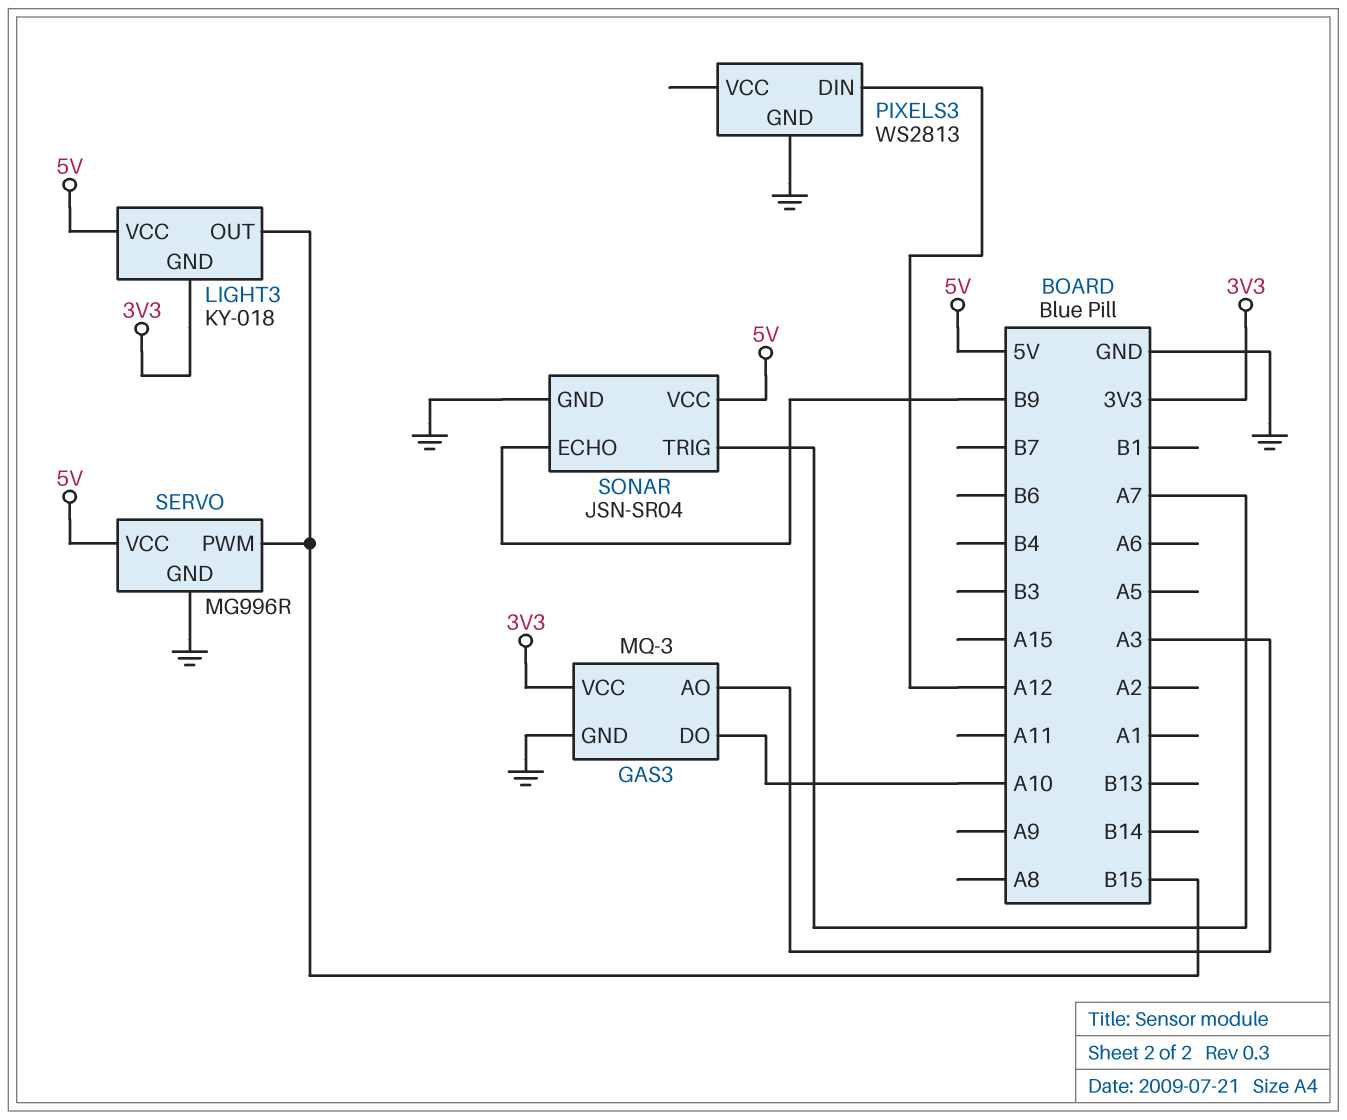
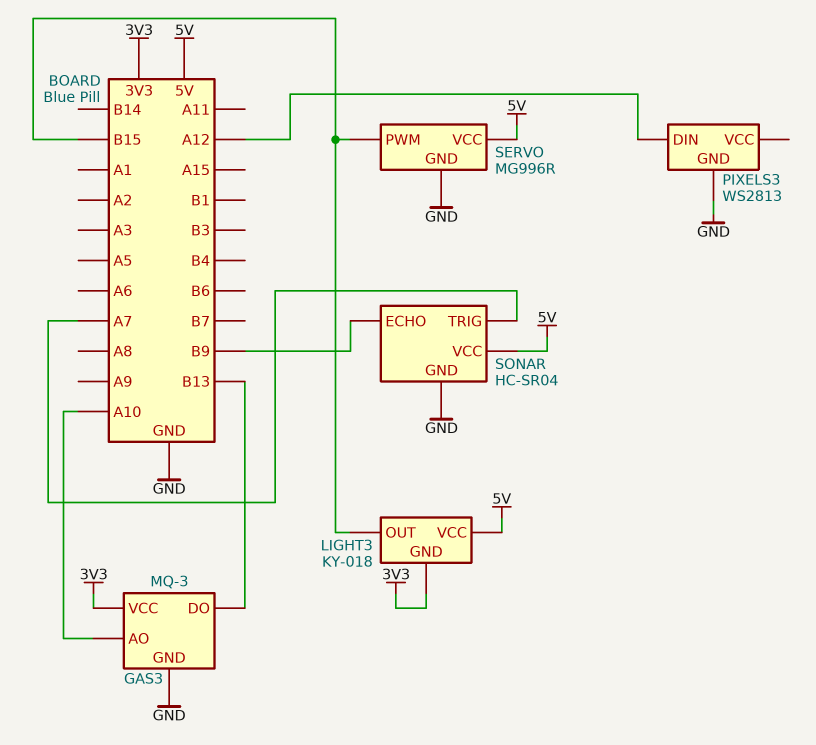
GAS3 pin AO: A3 -> A10
GAS3 pin DO: A10 -> B13
SONAR: JSN-SR04 -> HC-SR04

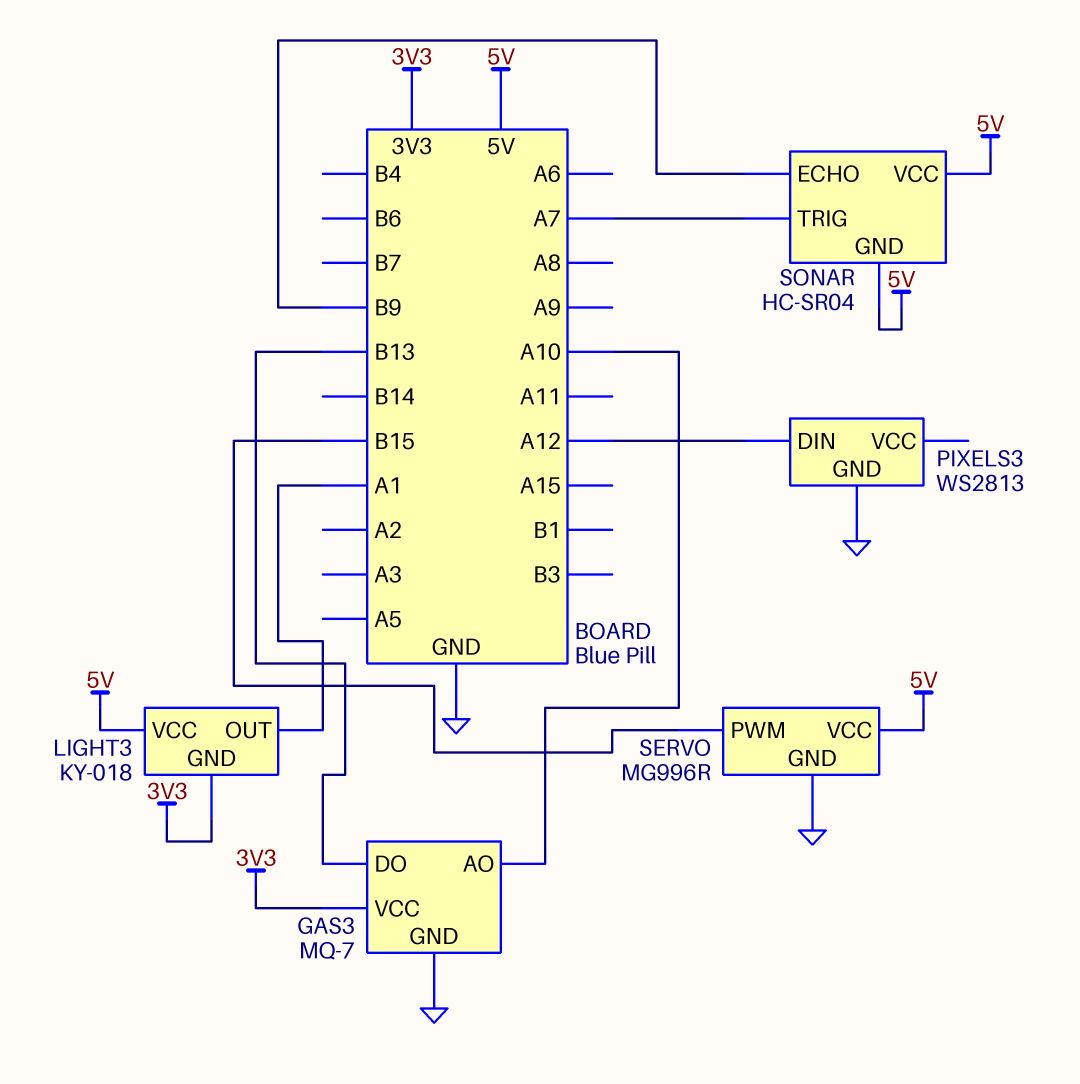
GAS3: MQ-3 -> MQ-7
LIGHT3 pin OUT: B15 -> A1
SONAR pin GND: GND -> 5V

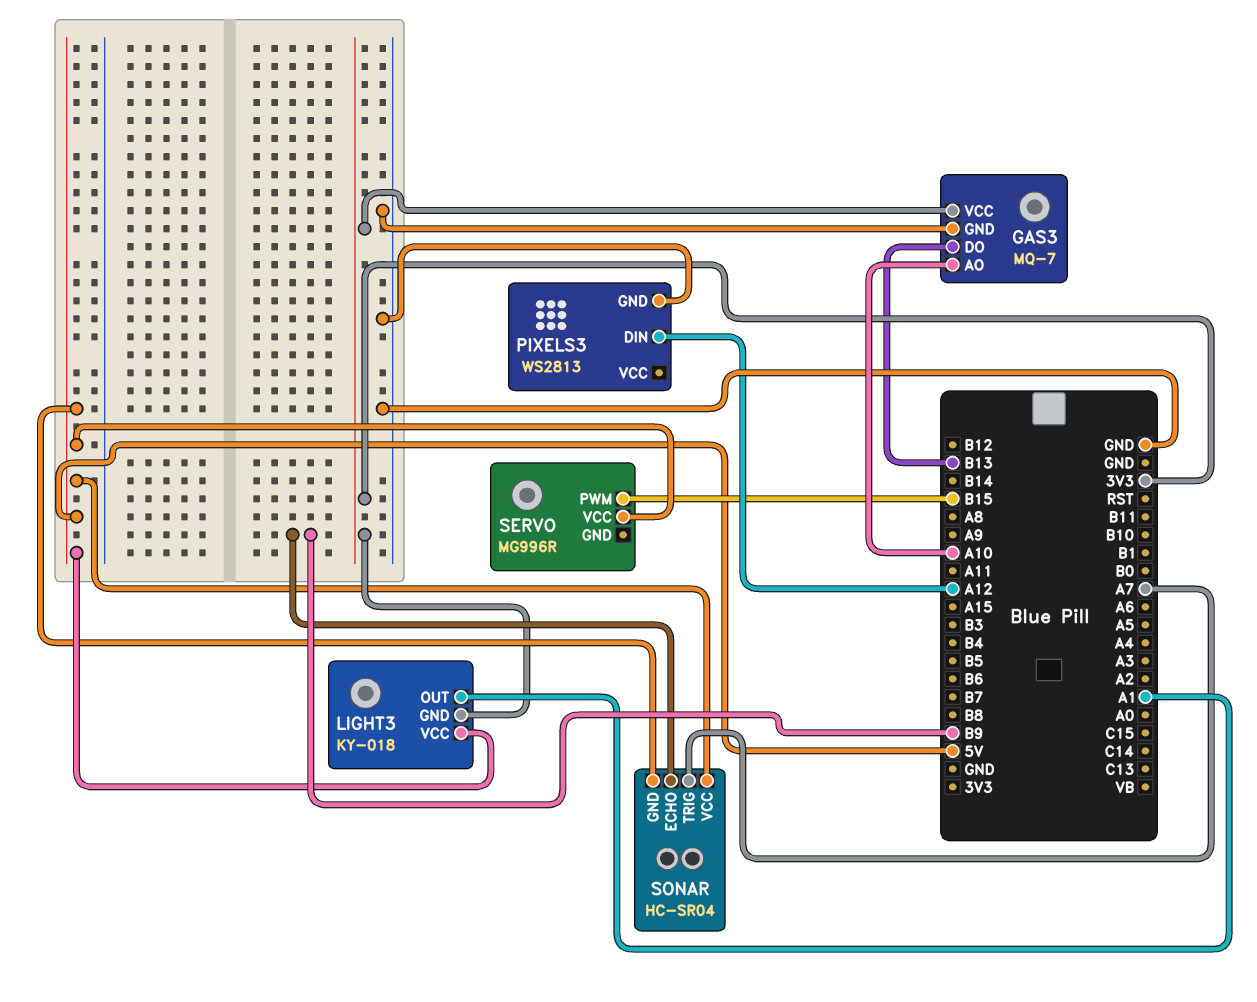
SERVO pin GND: GND -> none

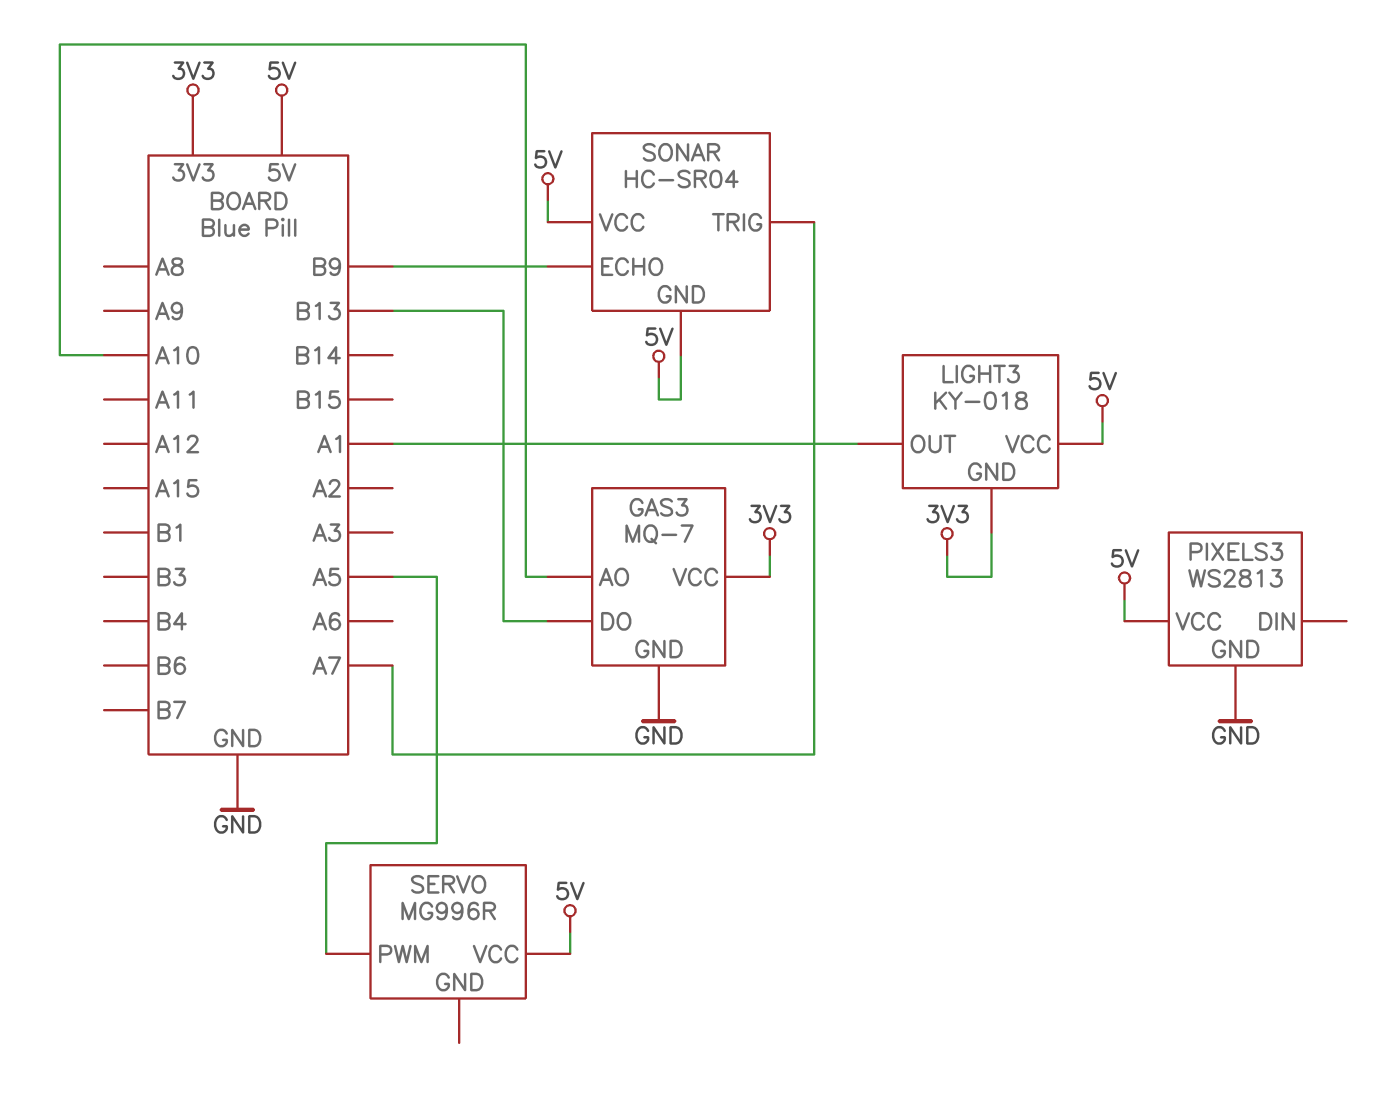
PIXELS3 pin DIN: A12 -> none
PIXELS3 pin VCC: none -> 5V
SERVO pin PWM: B15 -> A5

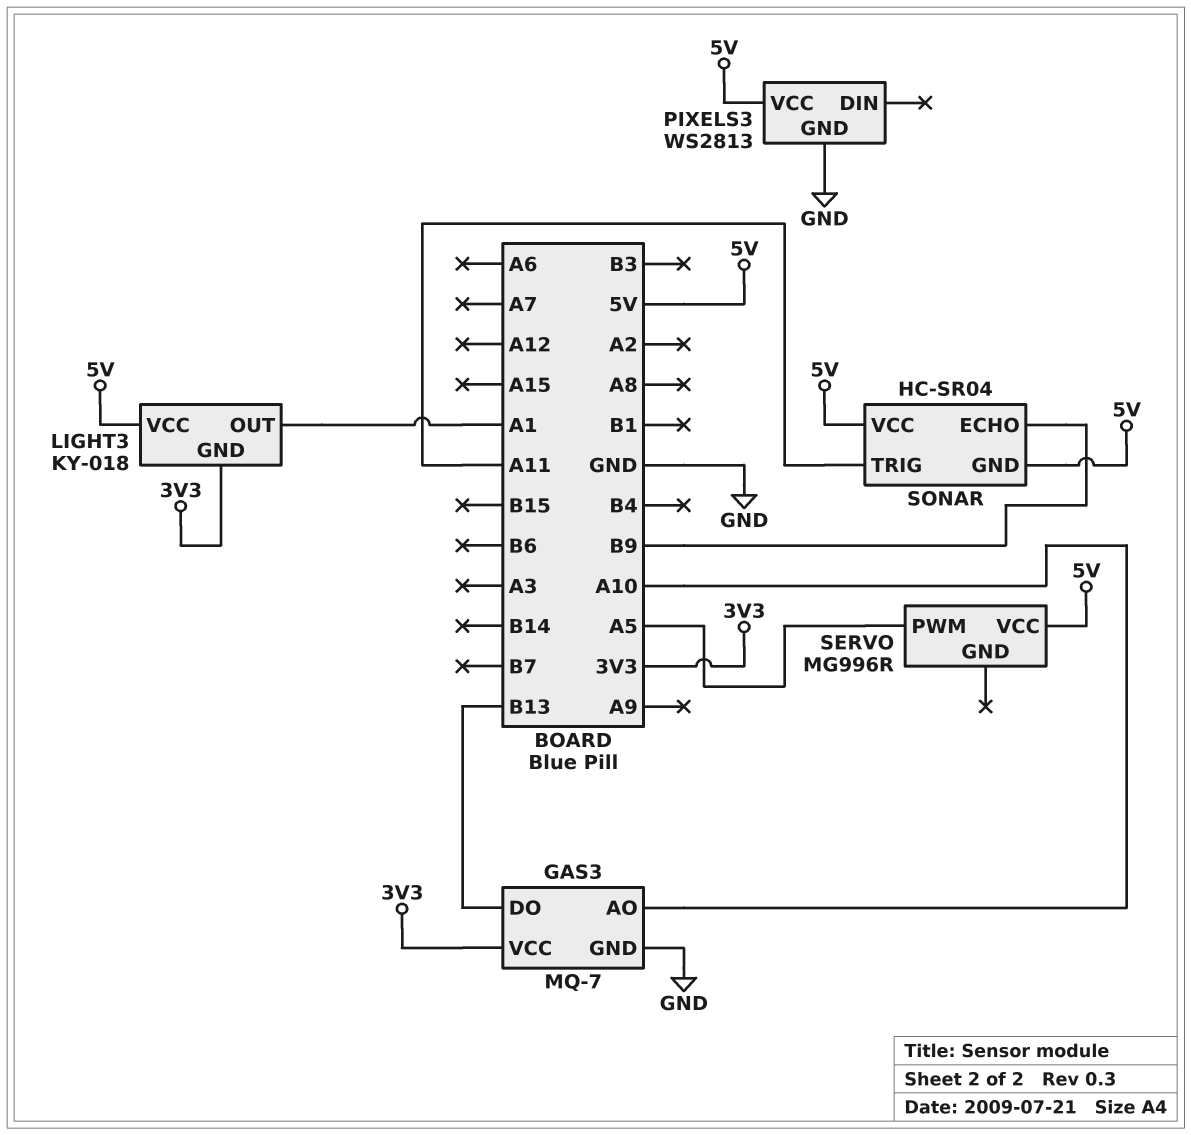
SONAR pin TRIG: A7 -> A11

